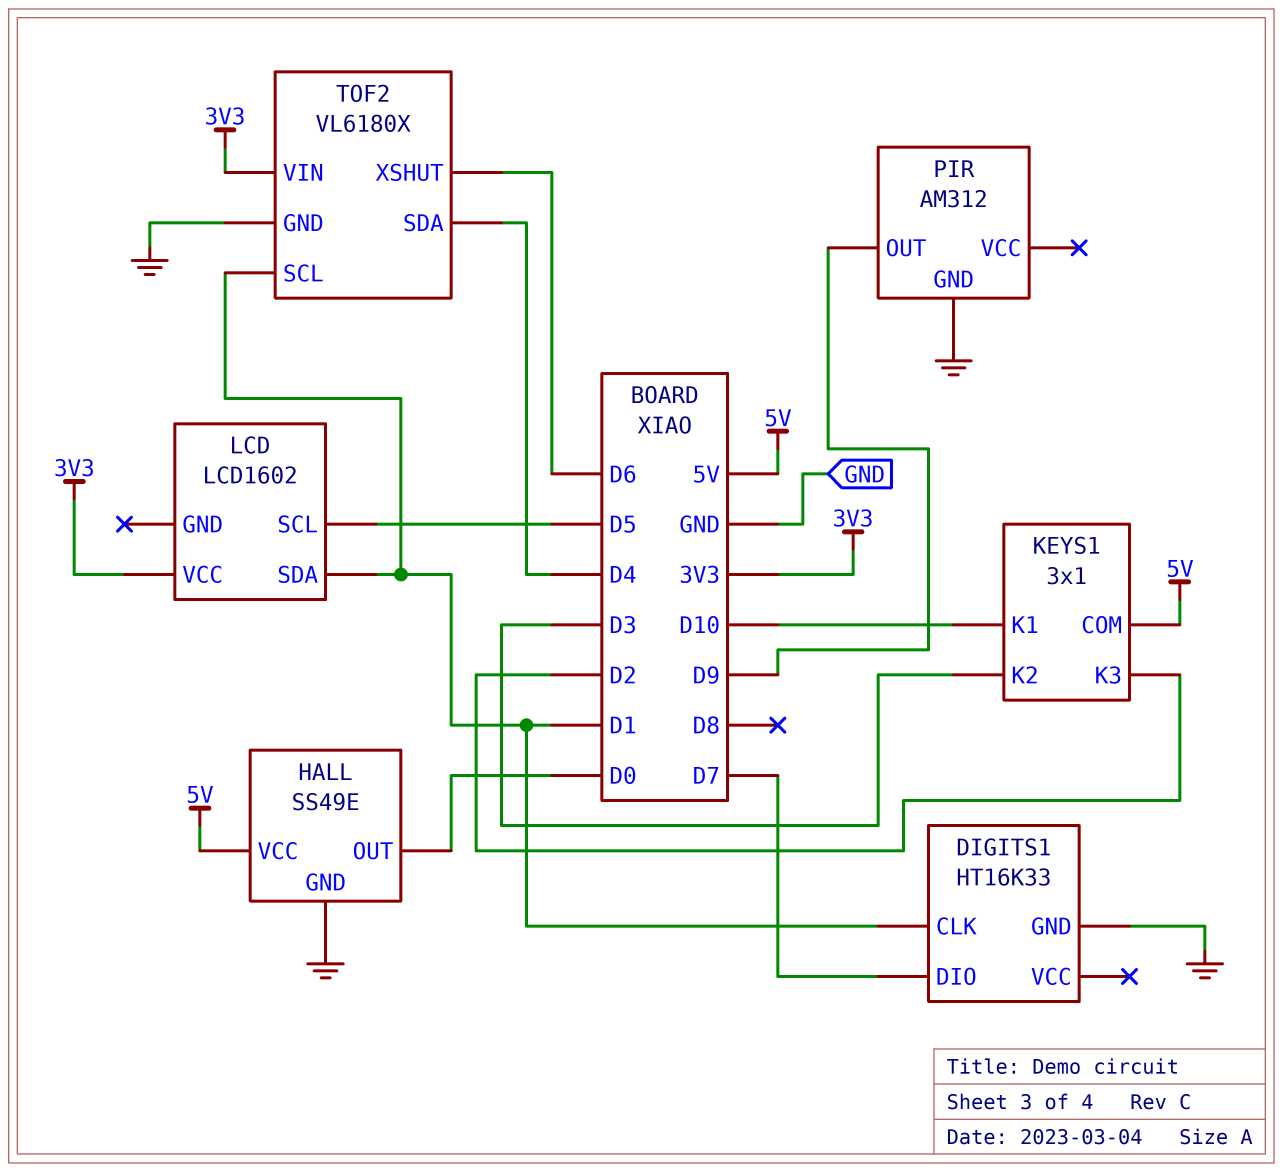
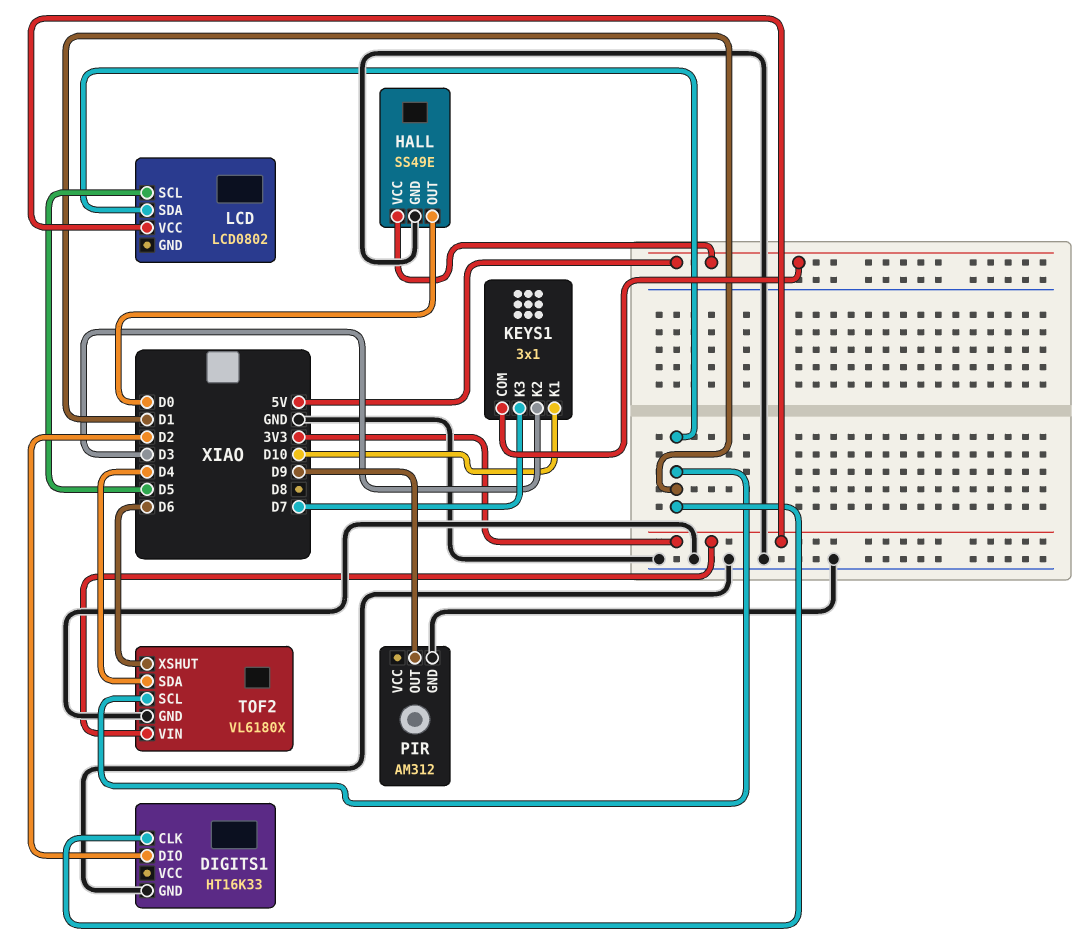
DIGITS1 pin DIO: D7 -> D2
KEYS1 pin K3: D2 -> D7
LCD: LCD1602 -> LCD0802

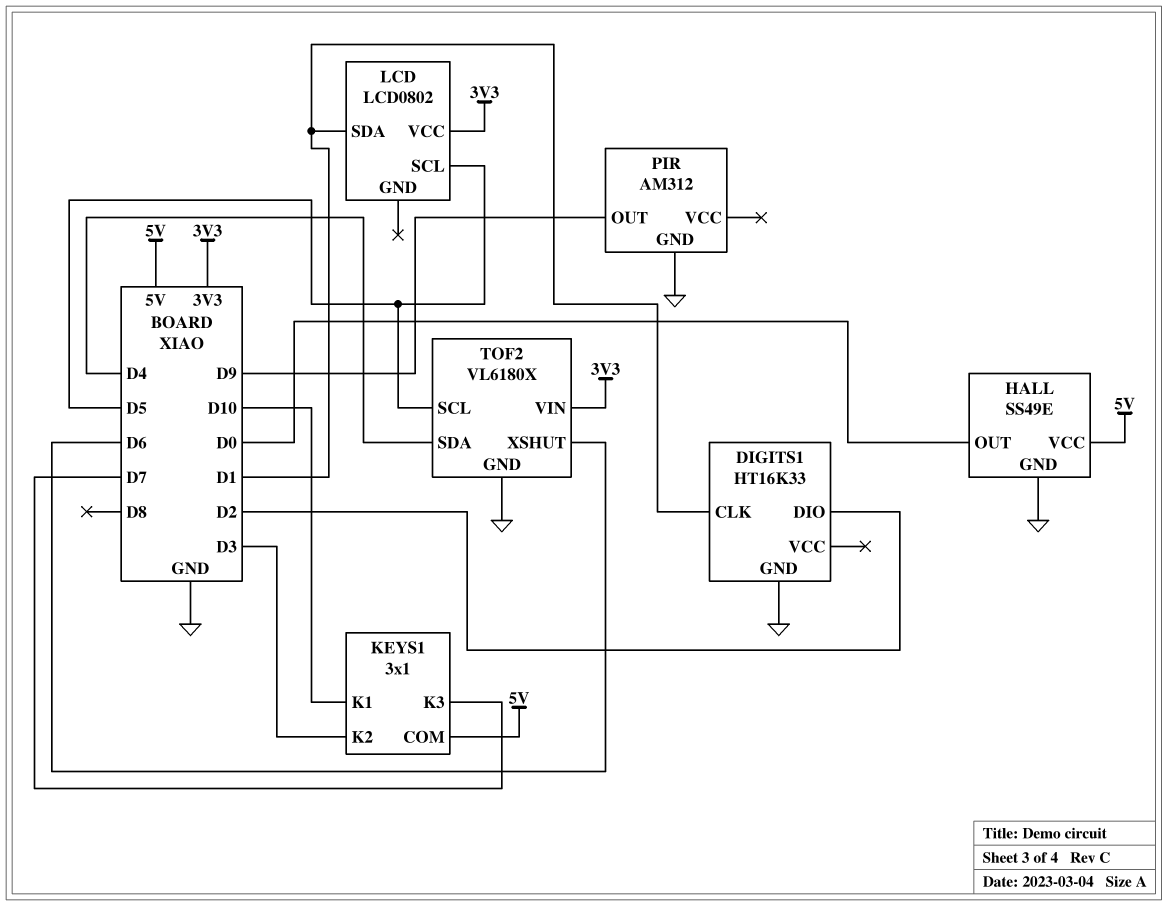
TOF2 pin SCL: D1 -> D5

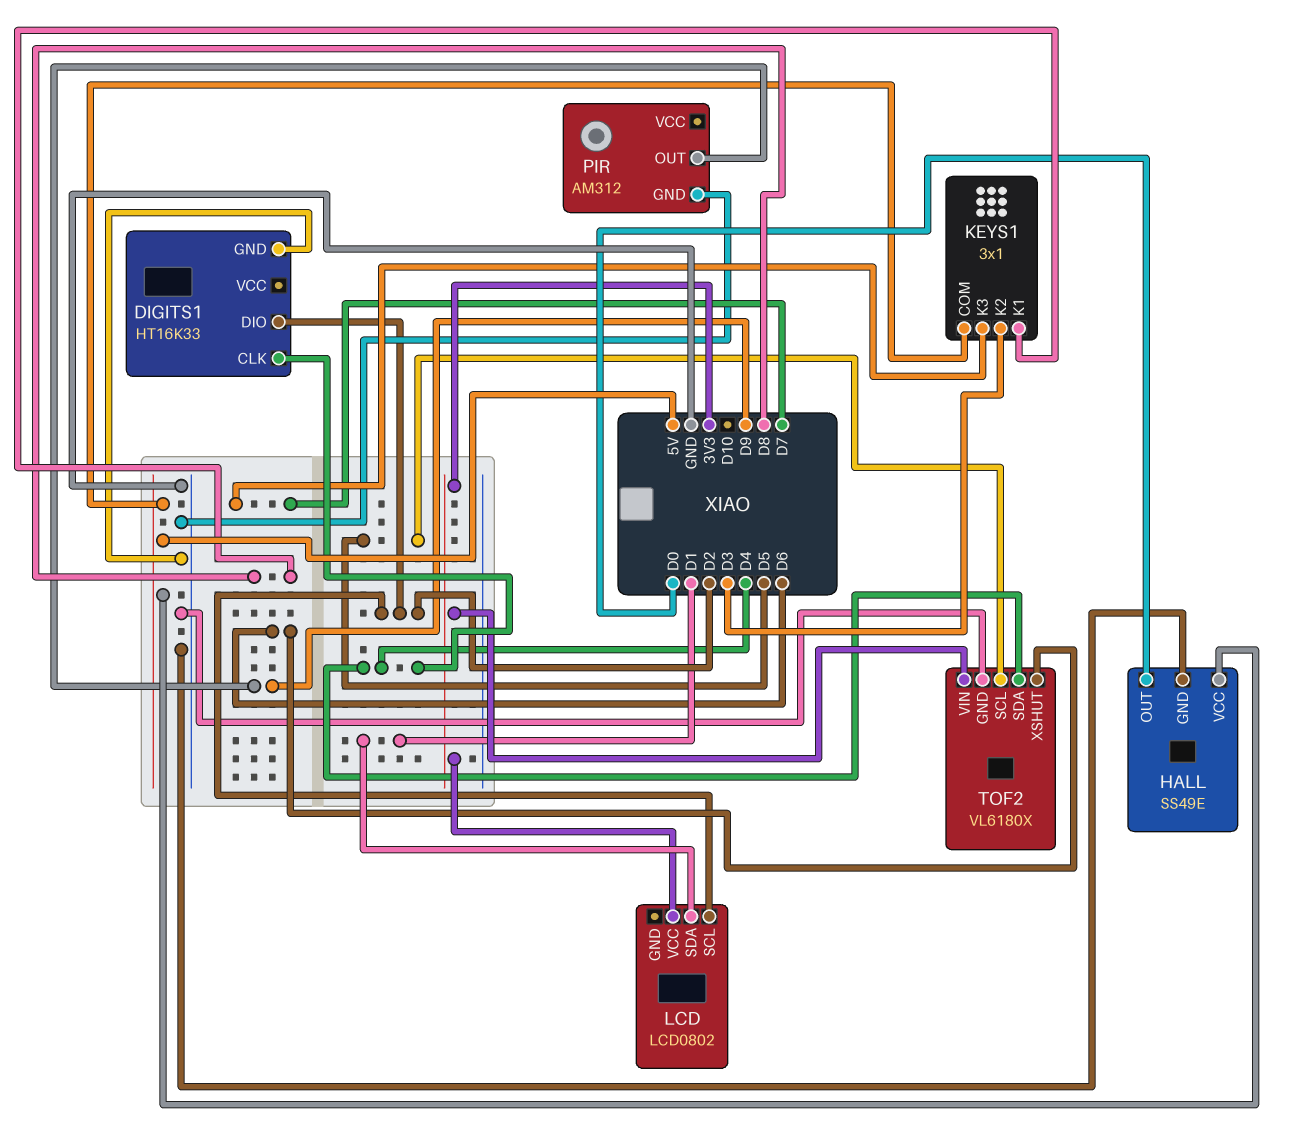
DIGITS1 pin CLK: D1 -> D4
KEYS1 pin K1: D10 -> D8
LCD pin SCL: D5 -> D2

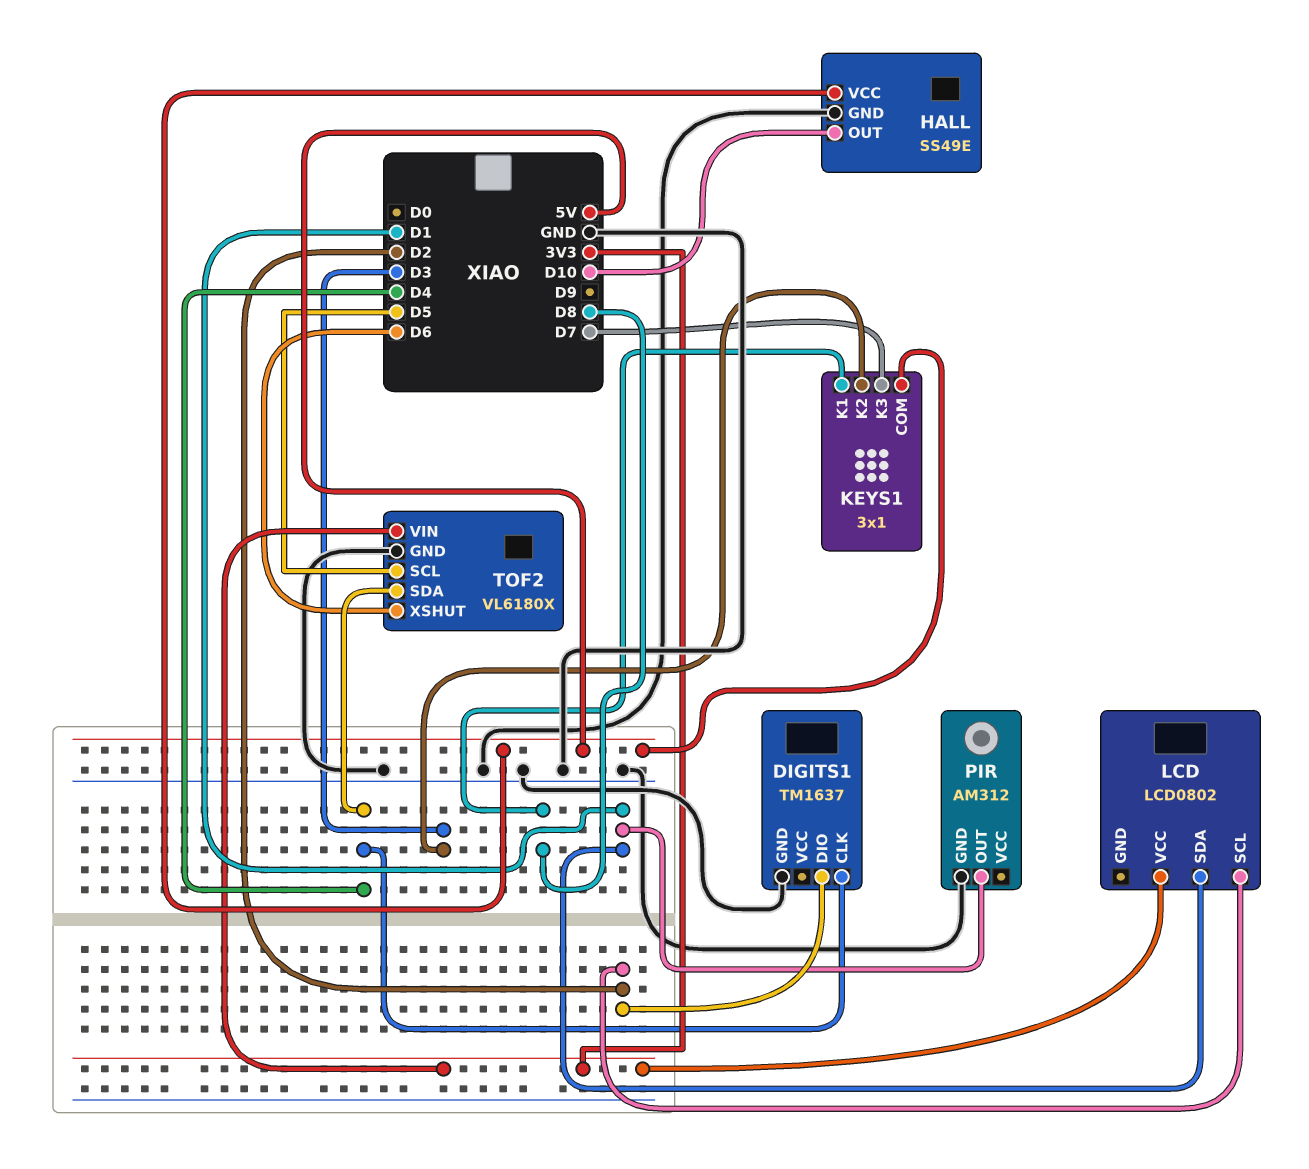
DIGITS1: HT16K33 -> TM1637
HALL pin OUT: D0 -> D10
PIR pin OUT: D9 -> D1

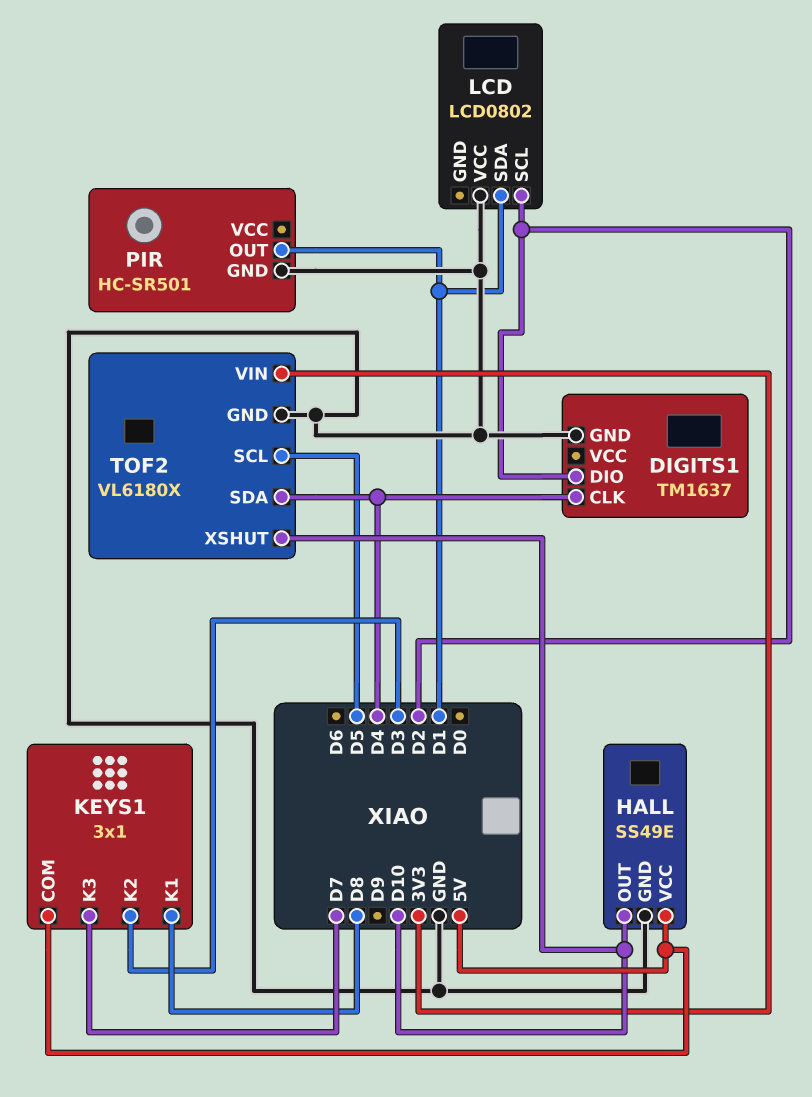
LCD pin VCC: 3V3 -> GND
PIR: AM312 -> HC-SR501
TOF2 pin XSHUT: D6 -> D10

